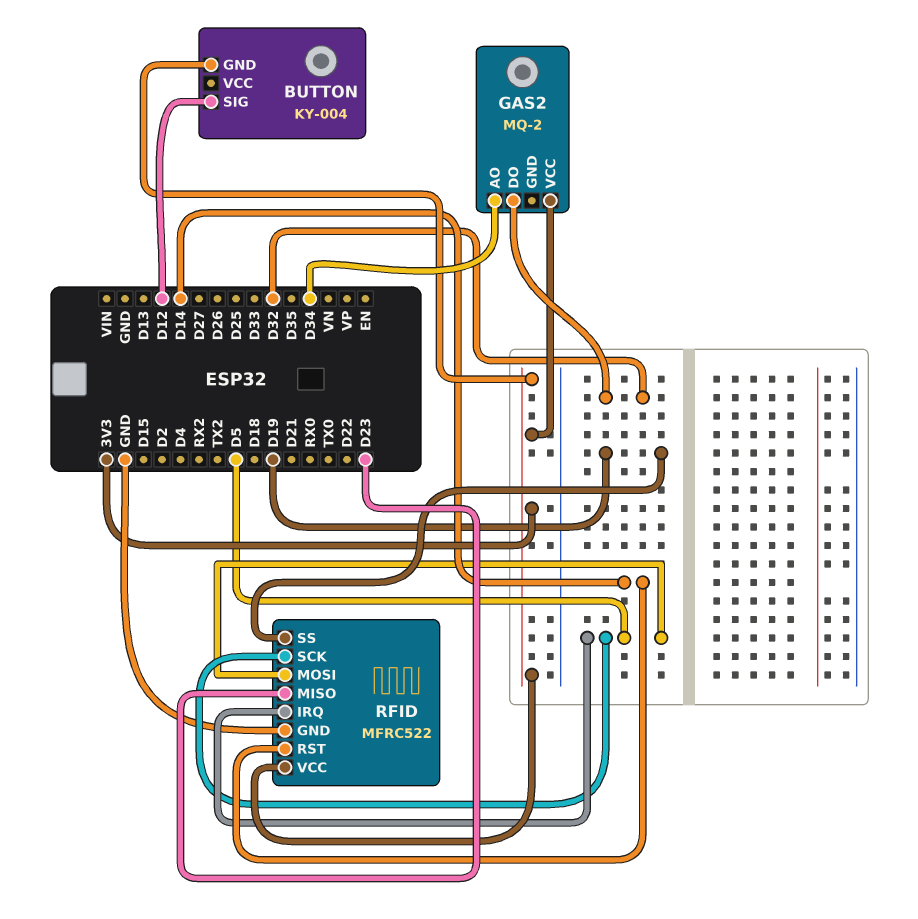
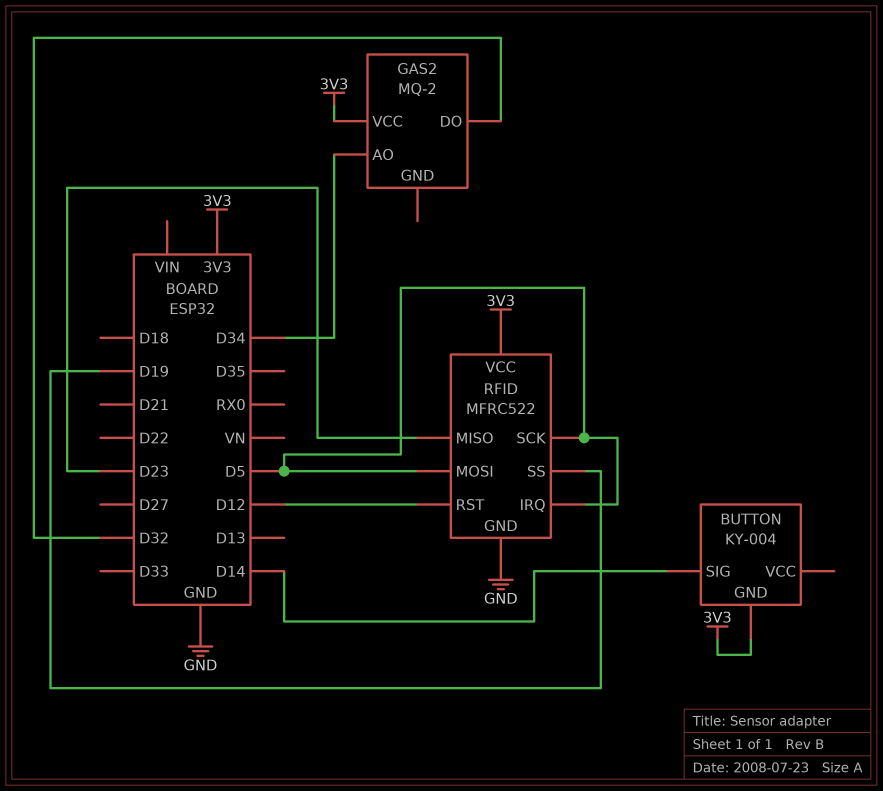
BUTTON pin SIG: D12 -> D14
RFID pin RST: D14 -> D12

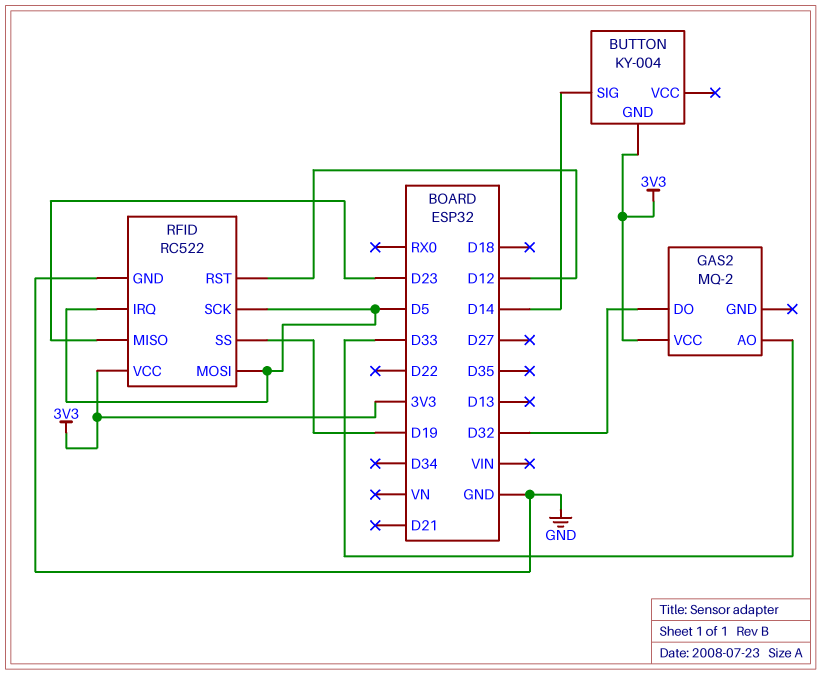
GAS2 pin AO: D34 -> D33
RFID: MFRC522 -> RC522

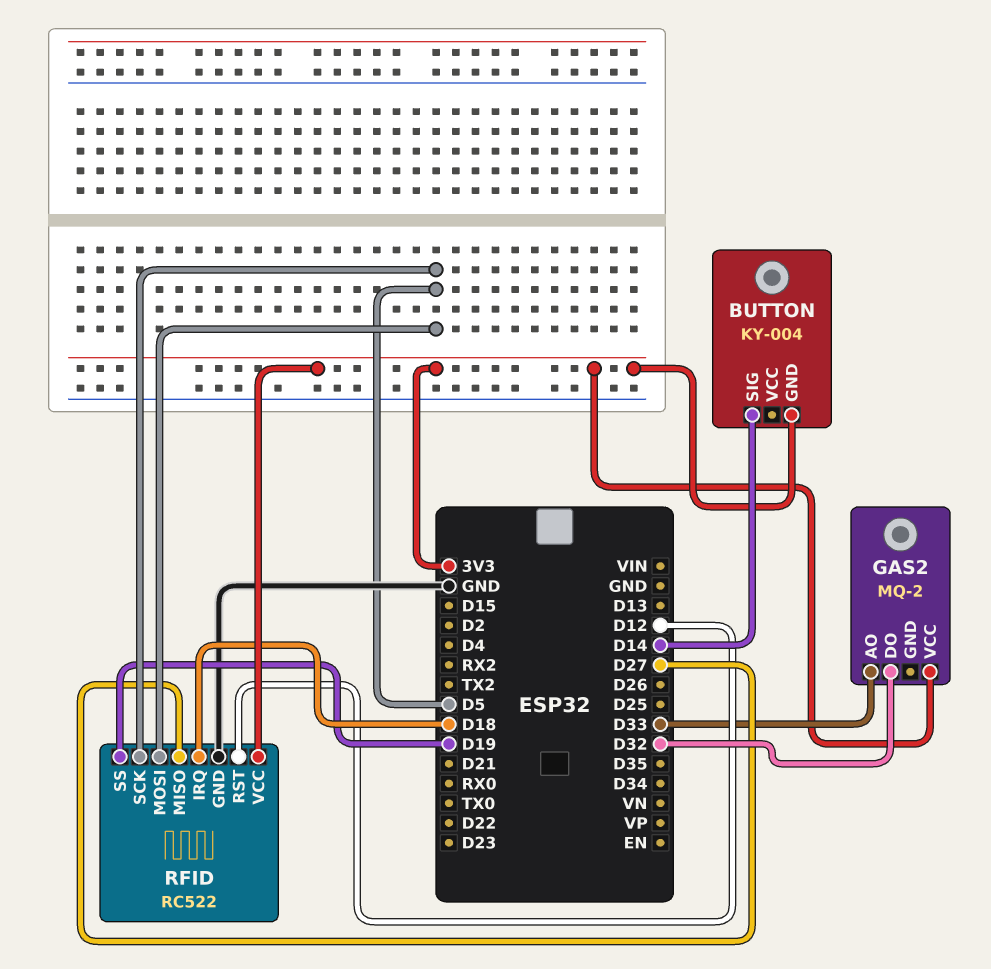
RFID pin IRQ: D5 -> D18
RFID pin MISO: D23 -> D27

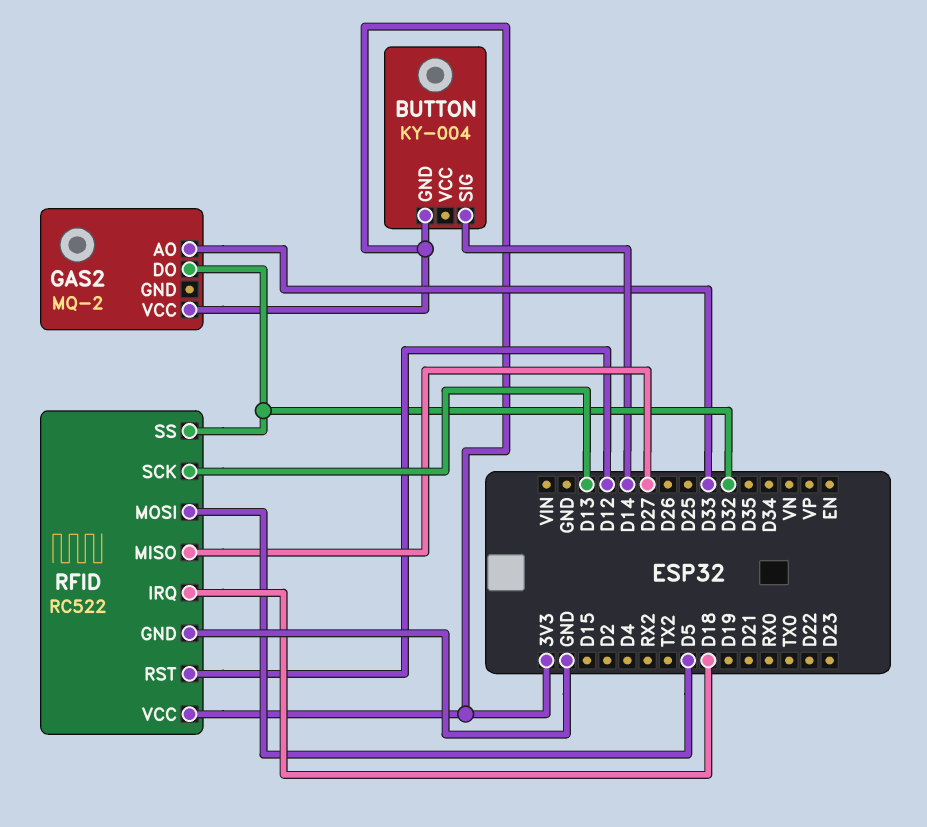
RFID pin SCK: D5 -> D13
RFID pin SS: D19 -> D32

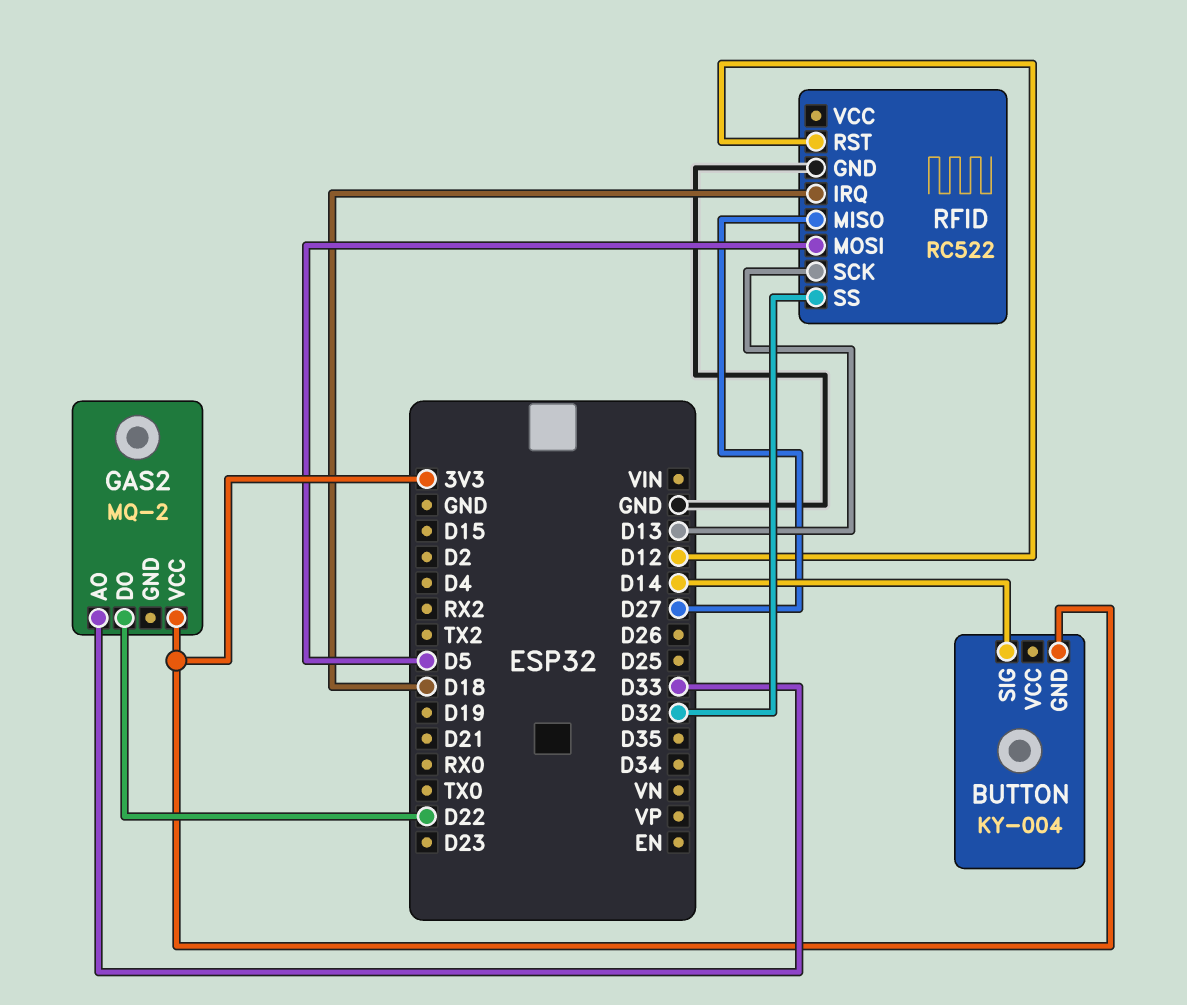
GAS2 pin DO: D32 -> D22
RFID pin VCC: 3V3 -> none

